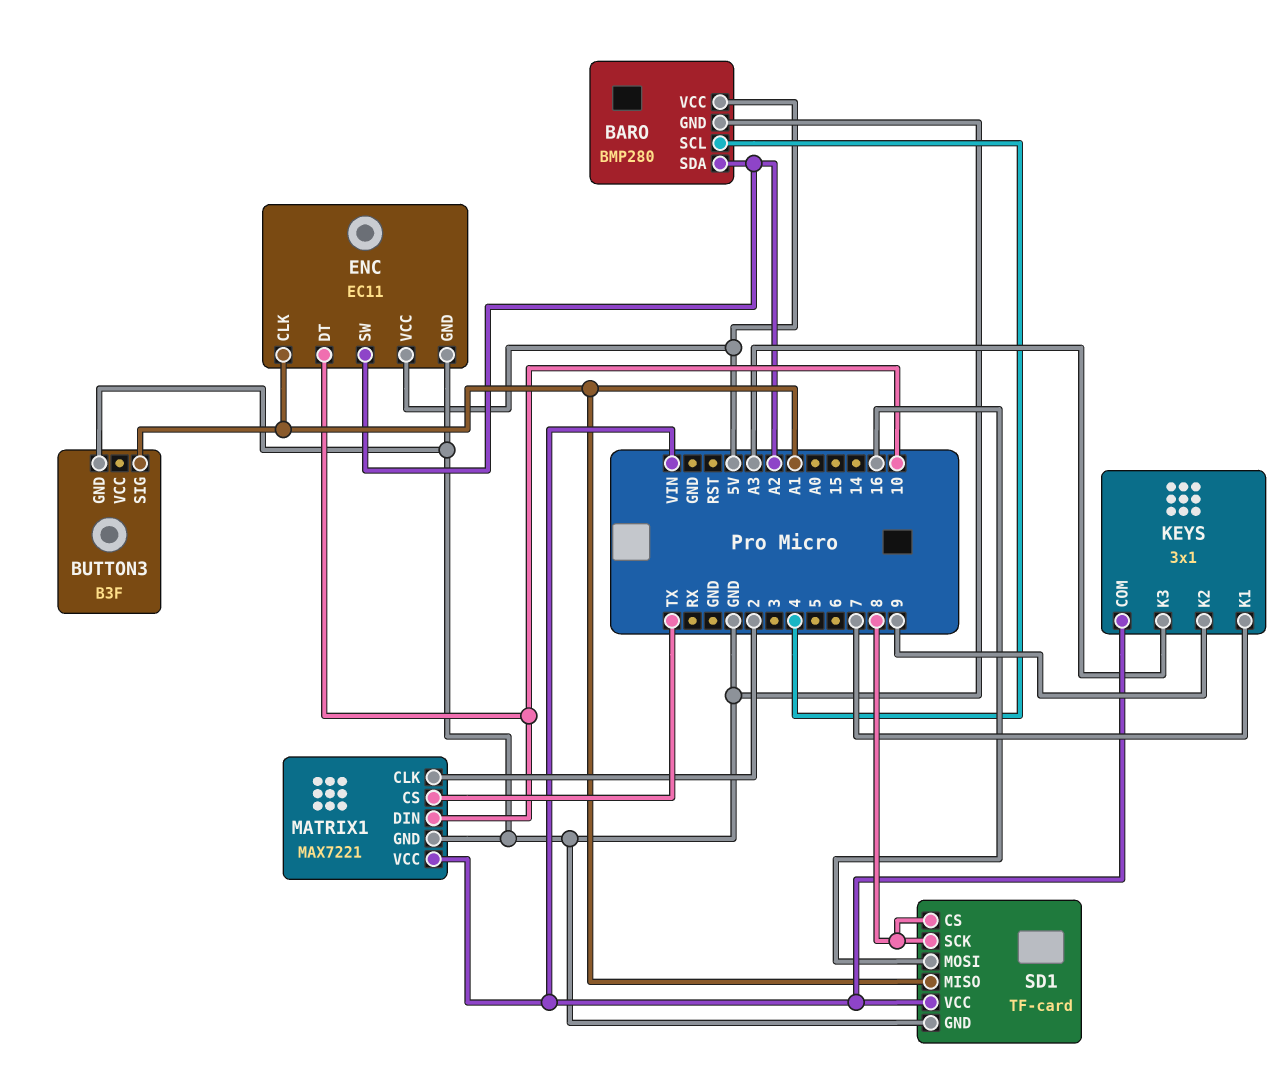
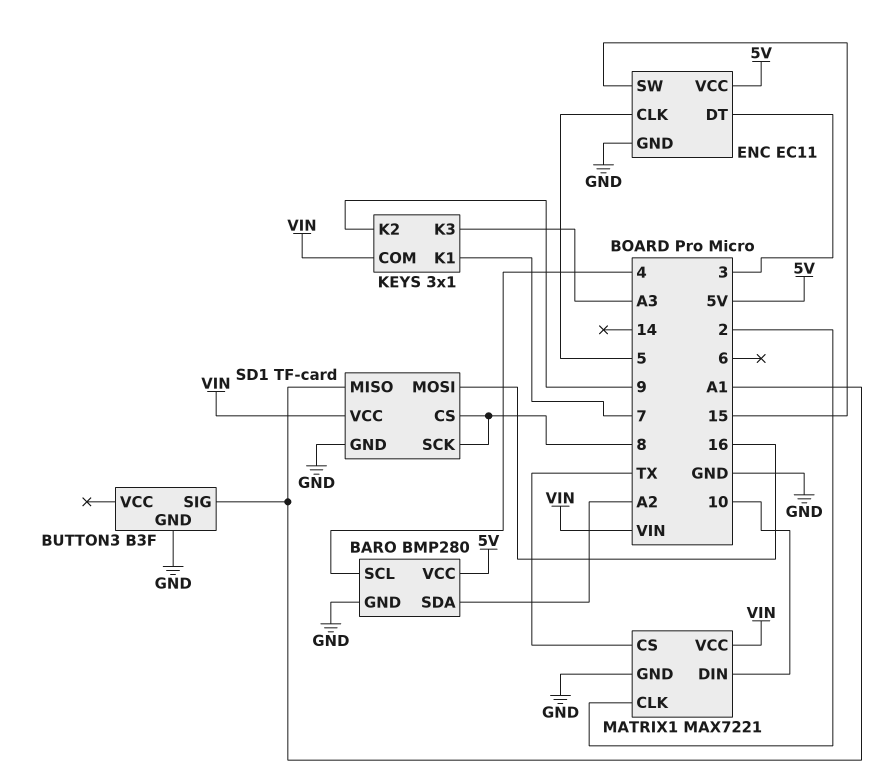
ENC pin CLK: A1 -> 5
ENC pin DT: 10 -> 3
ENC pin SW: A2 -> 15

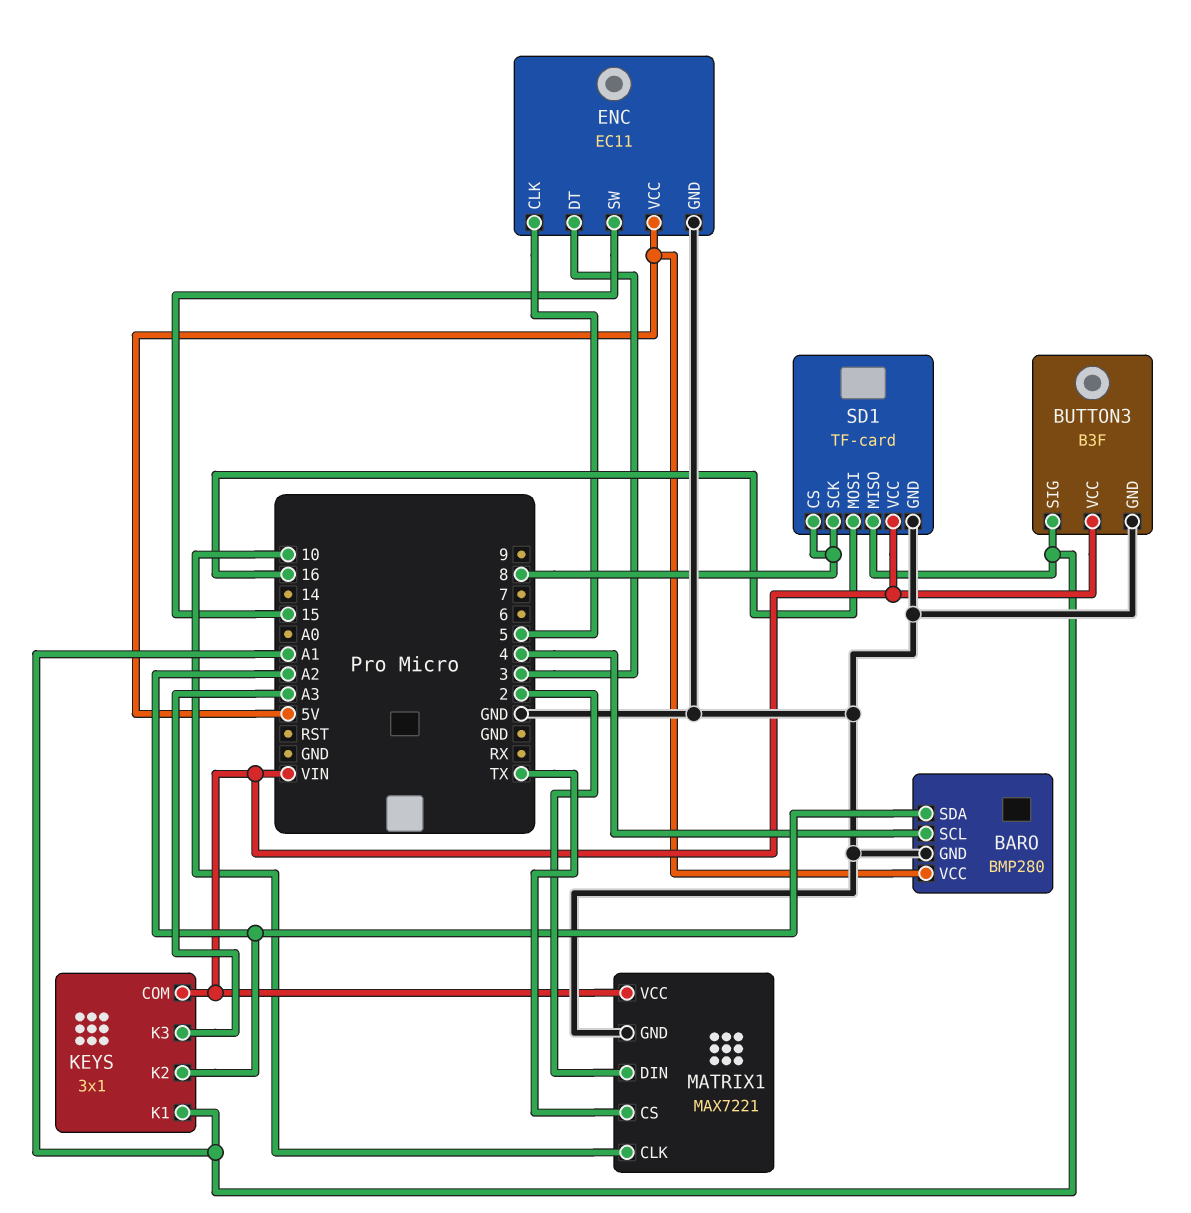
BUTTON3 pin VCC: none -> VIN
KEYS pin K1: 7 -> A1
KEYS pin K2: 9 -> A2
MATRIX1 pin CLK: 2 -> 10
MATRIX1 pin DIN: 10 -> 2

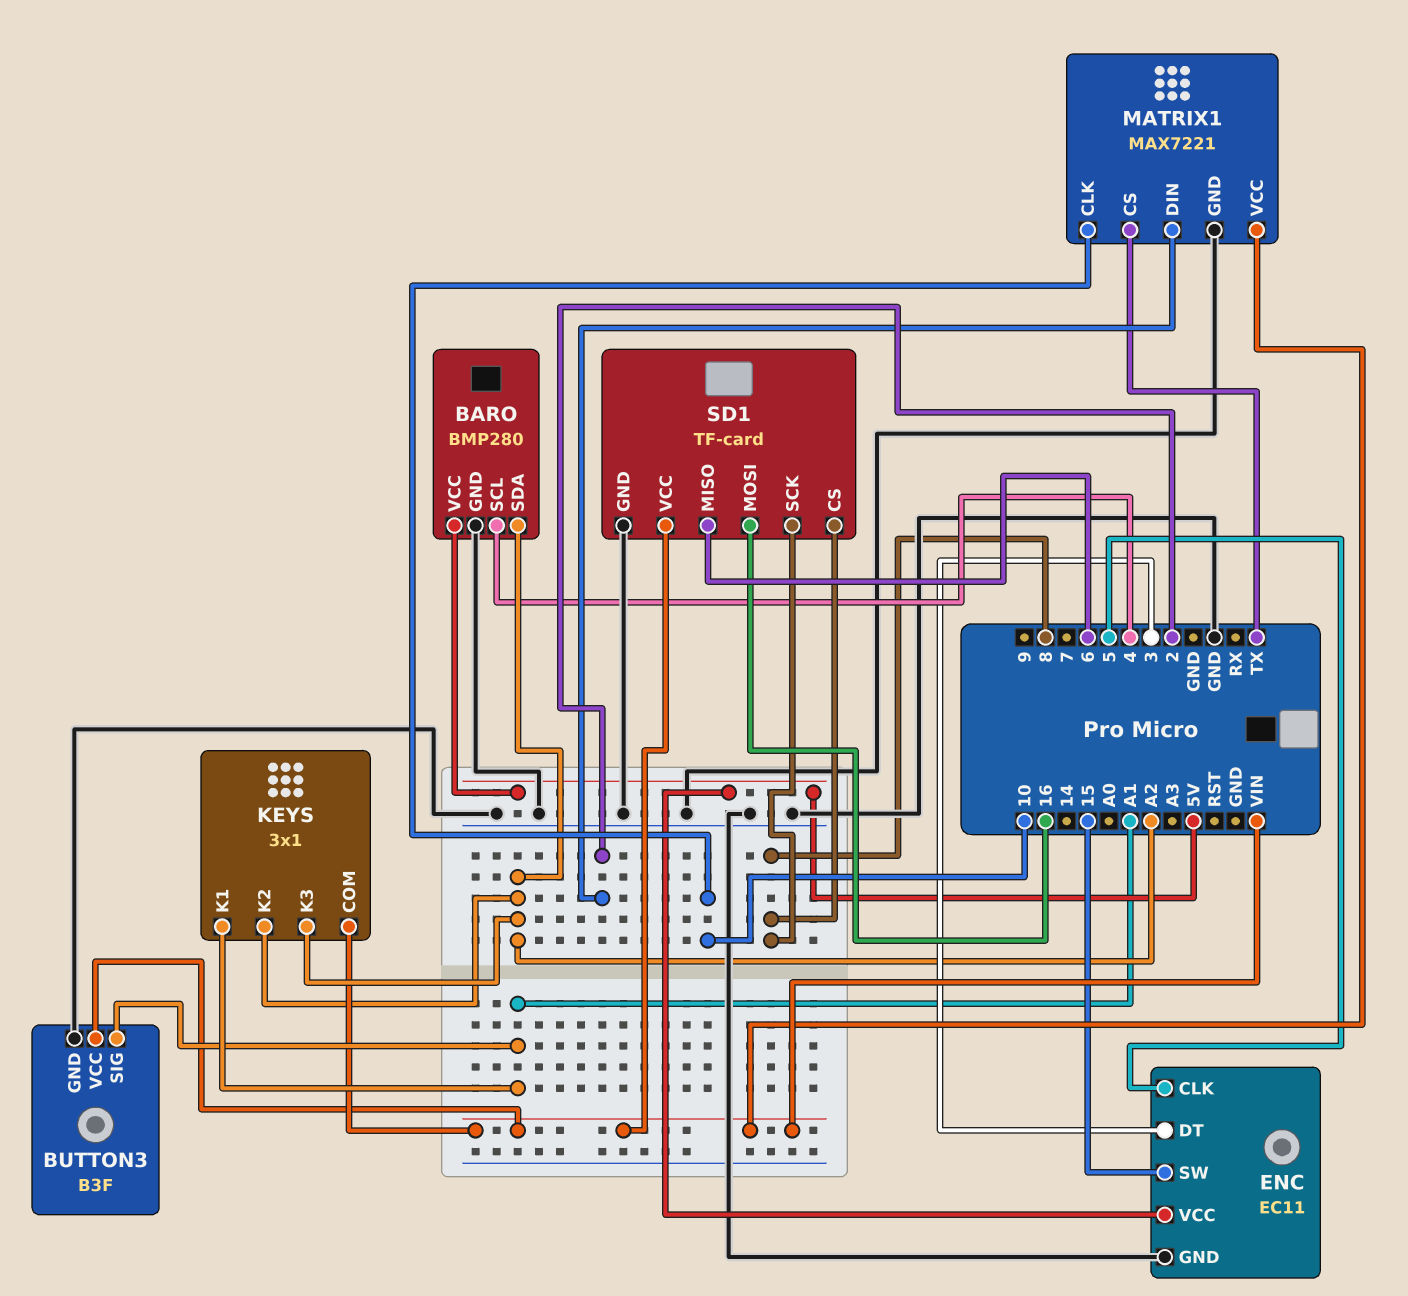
KEYS pin K3: A3 -> A2
SD1 pin MISO: A1 -> 6

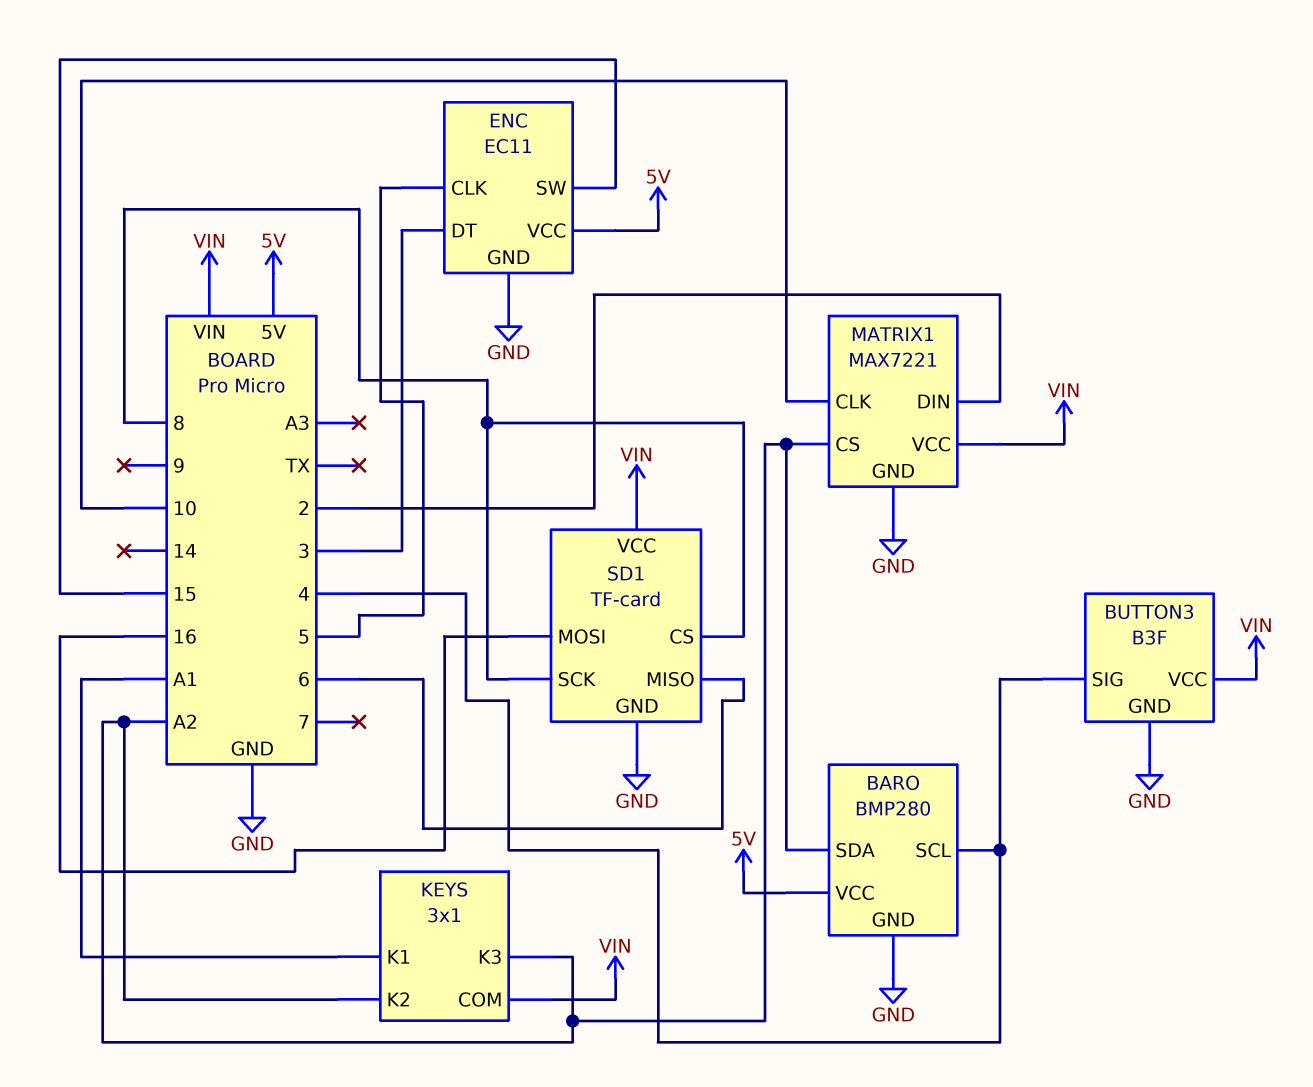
BUTTON3 pin SIG: A1 -> 4
MATRIX1 pin CS: TX -> A2

